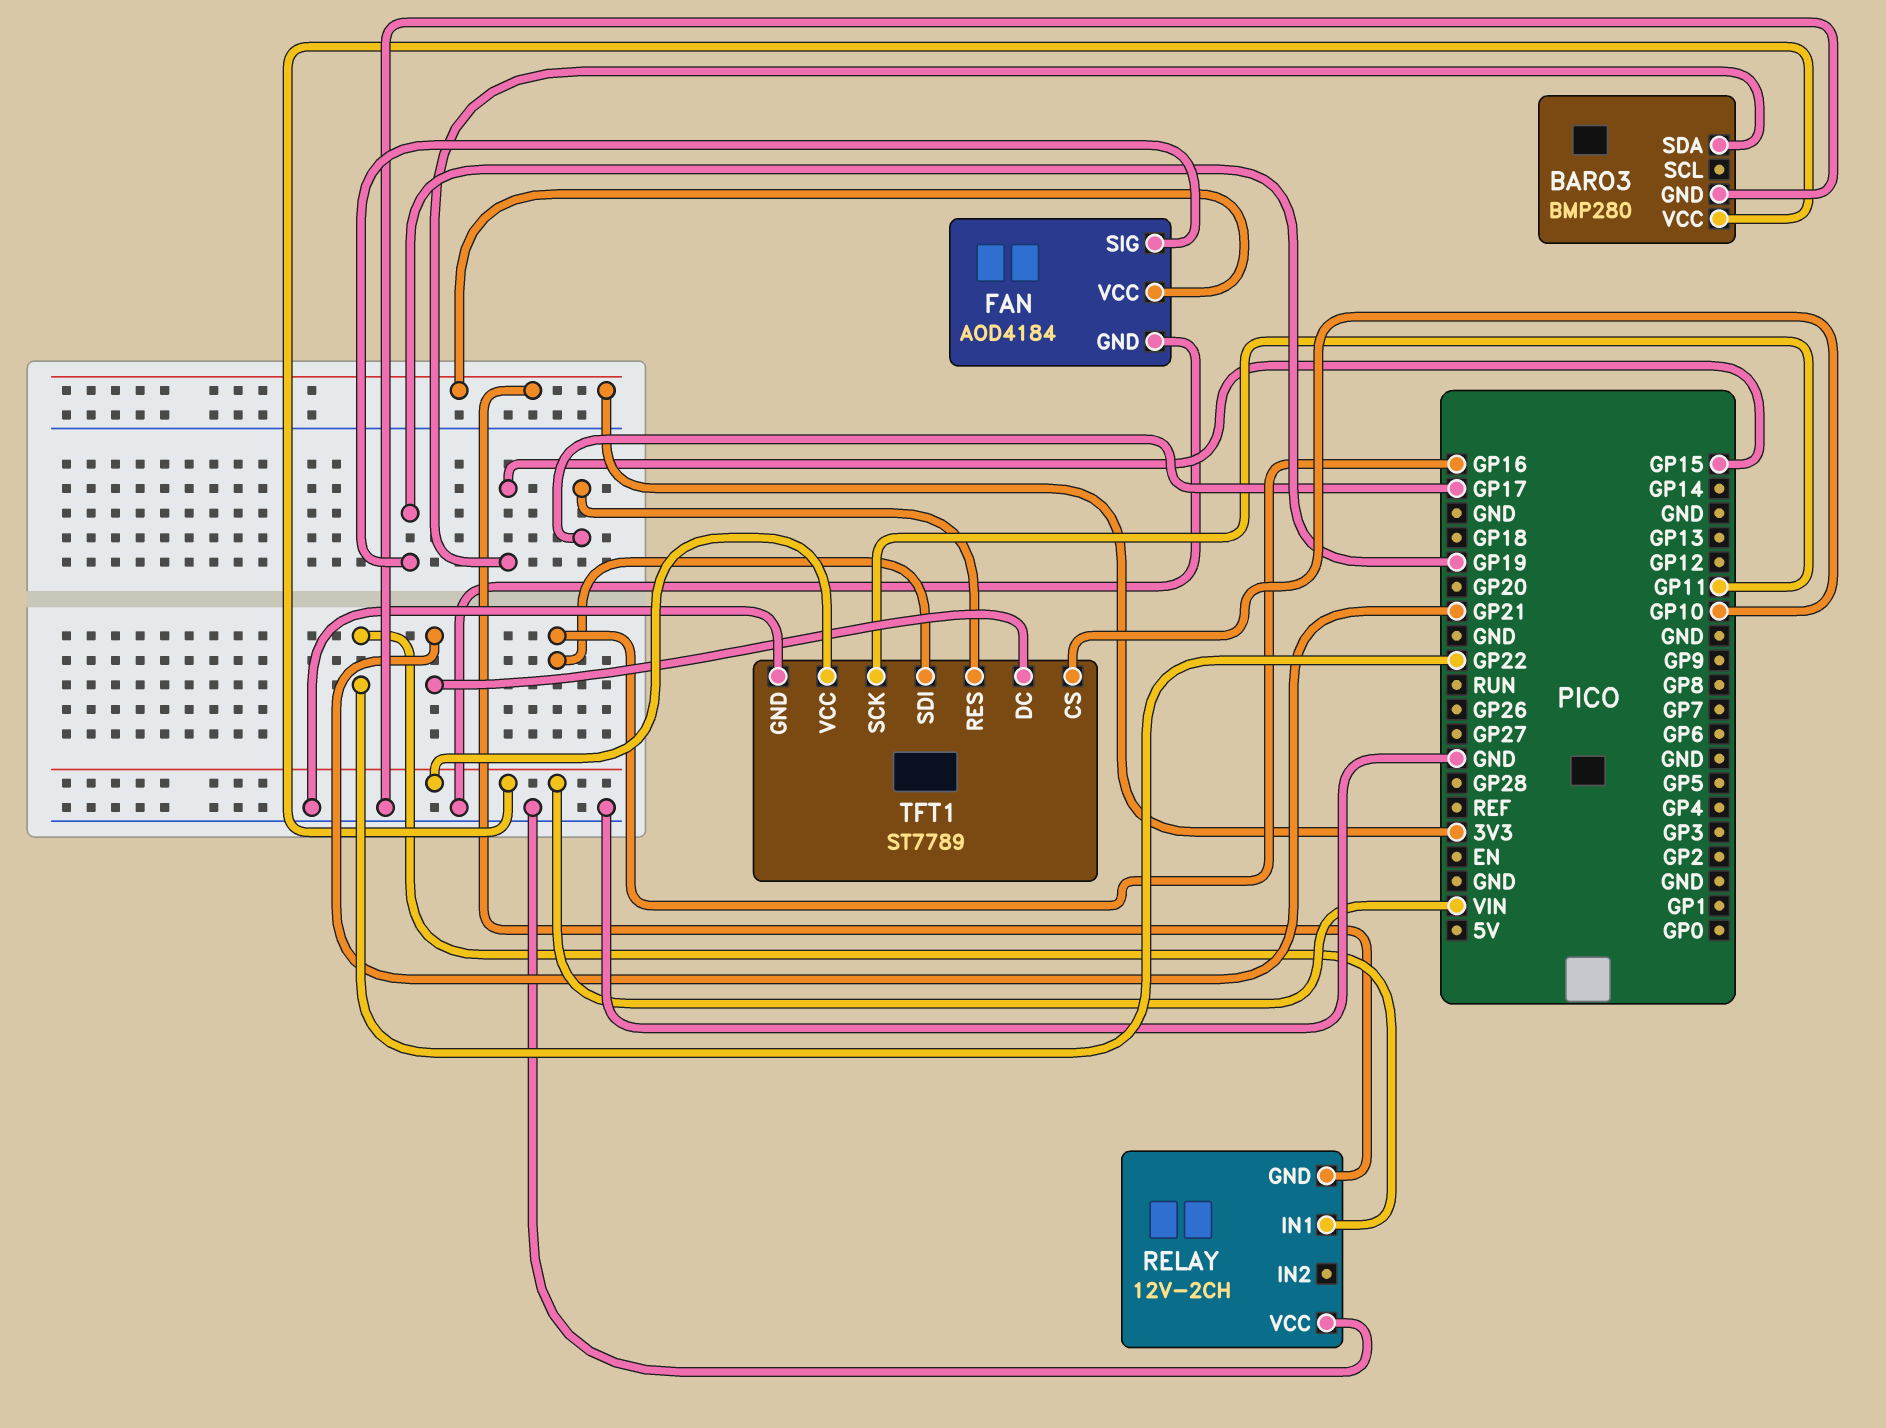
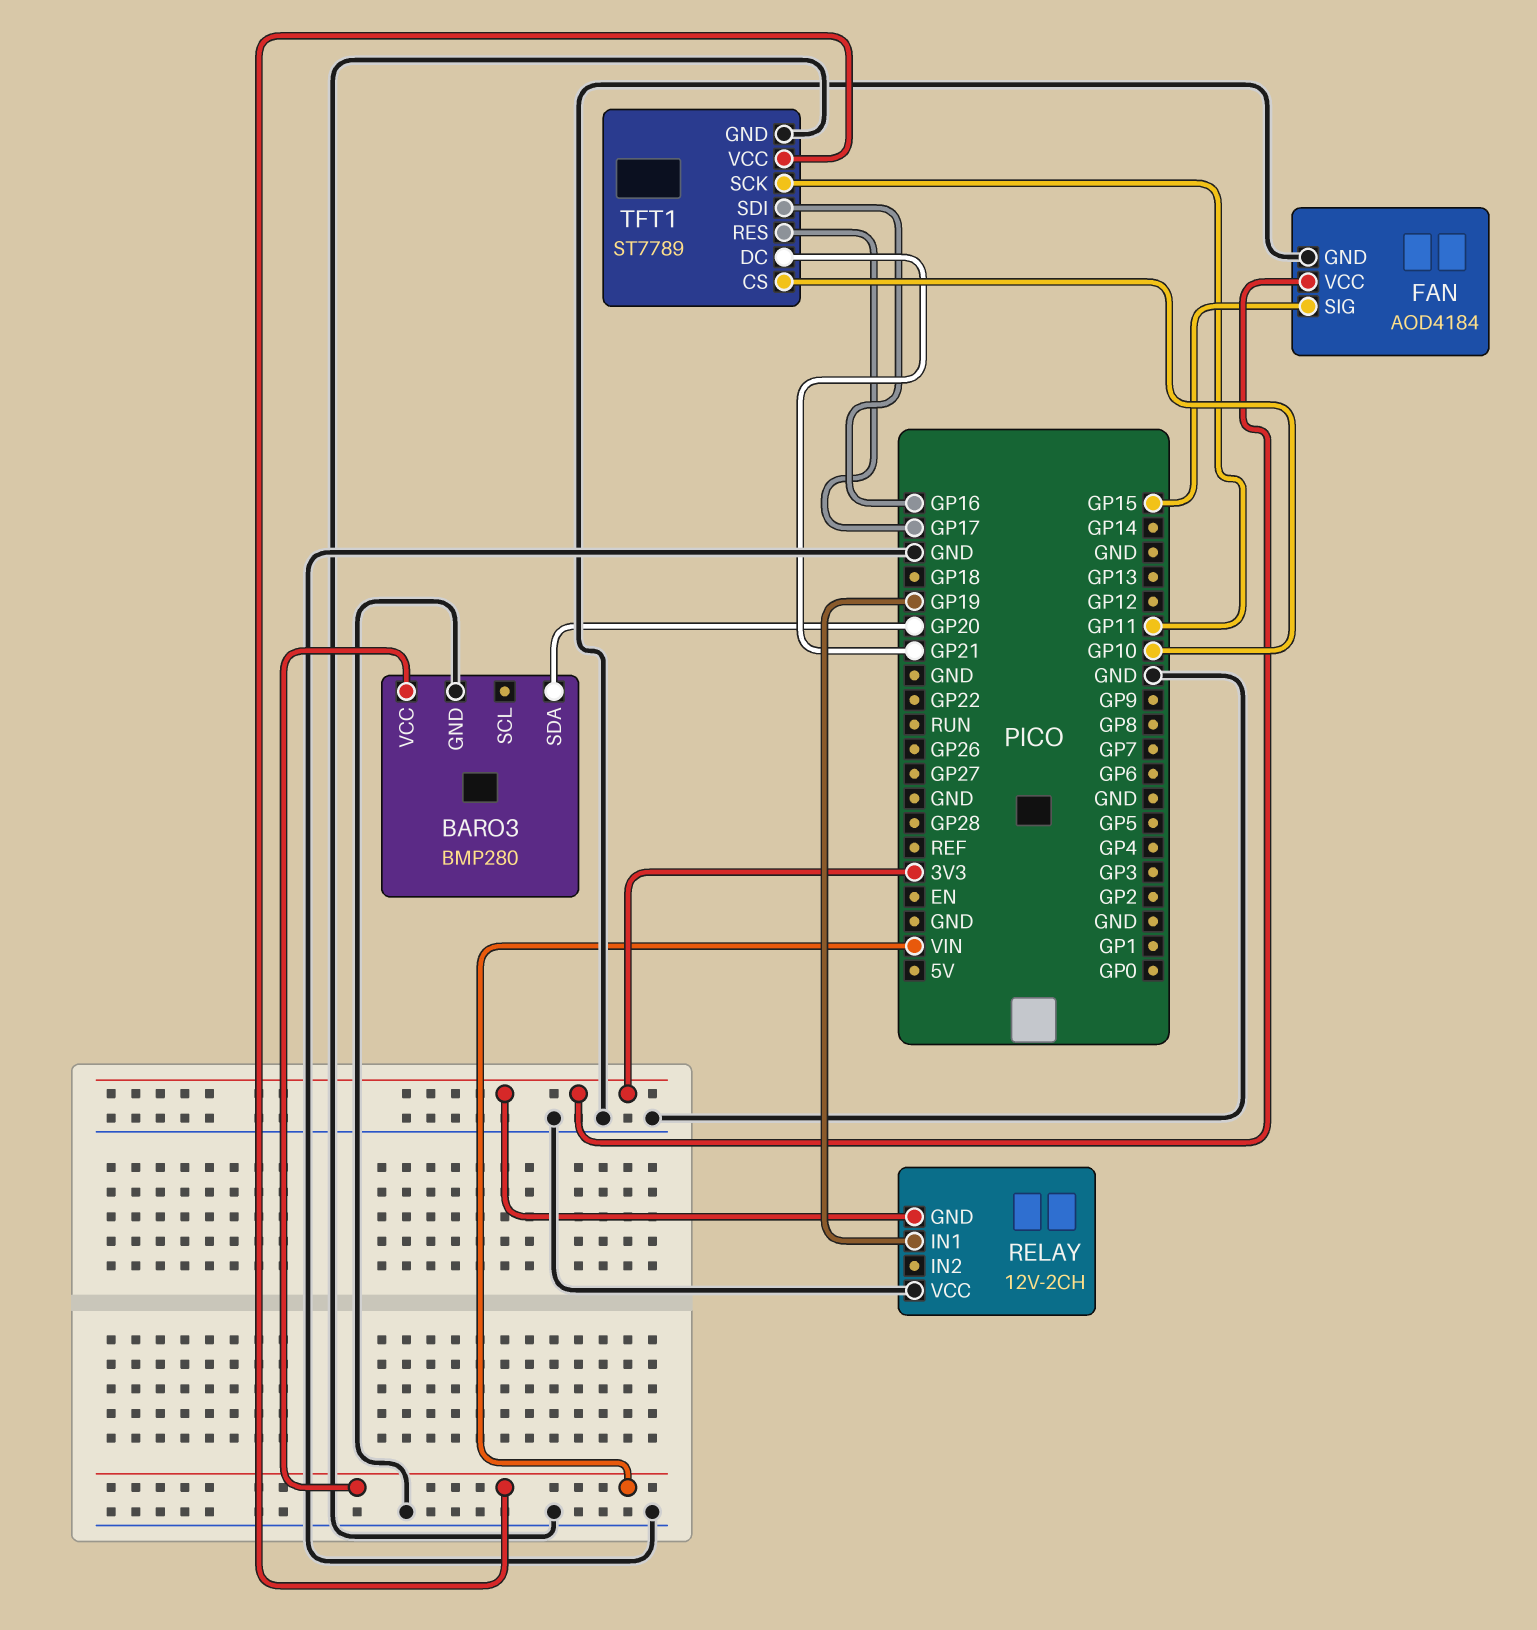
BARO3 pin SDA: GP15 -> GP20
FAN pin SIG: GP19 -> GP15
RELAY pin IN1: GP22 -> GP19

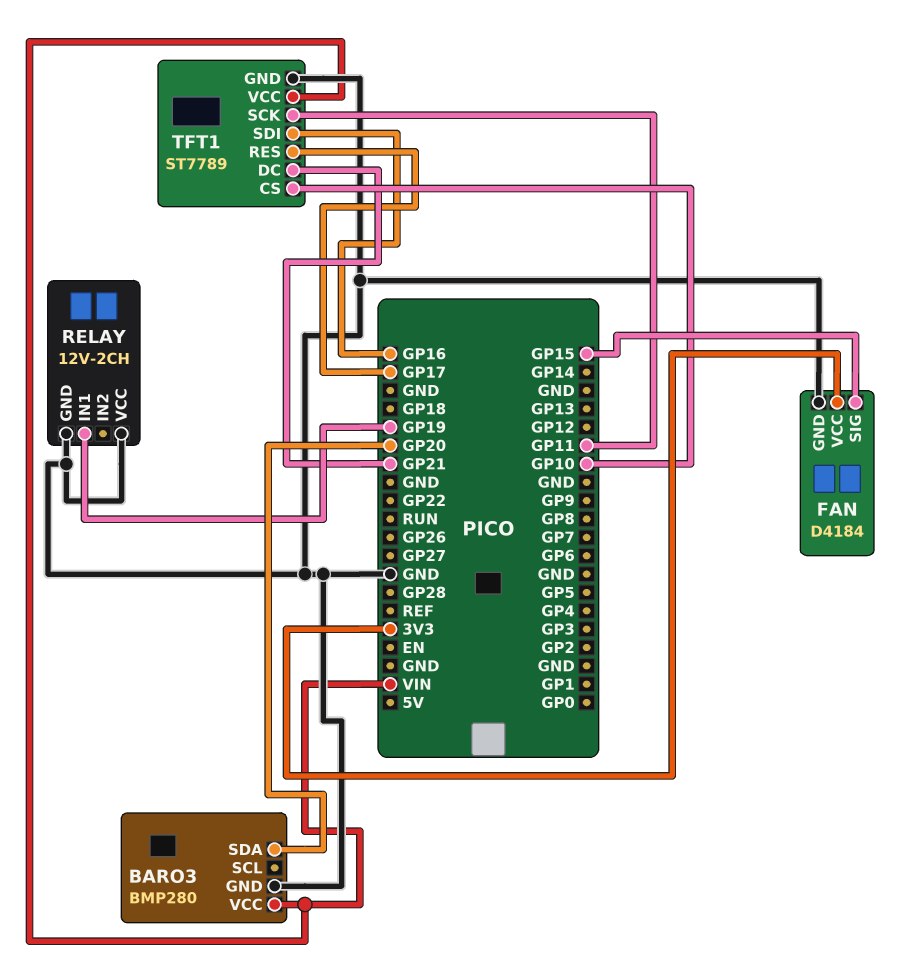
FAN: AOD4184 -> D4184
RELAY pin GND: 3V3 -> GND

